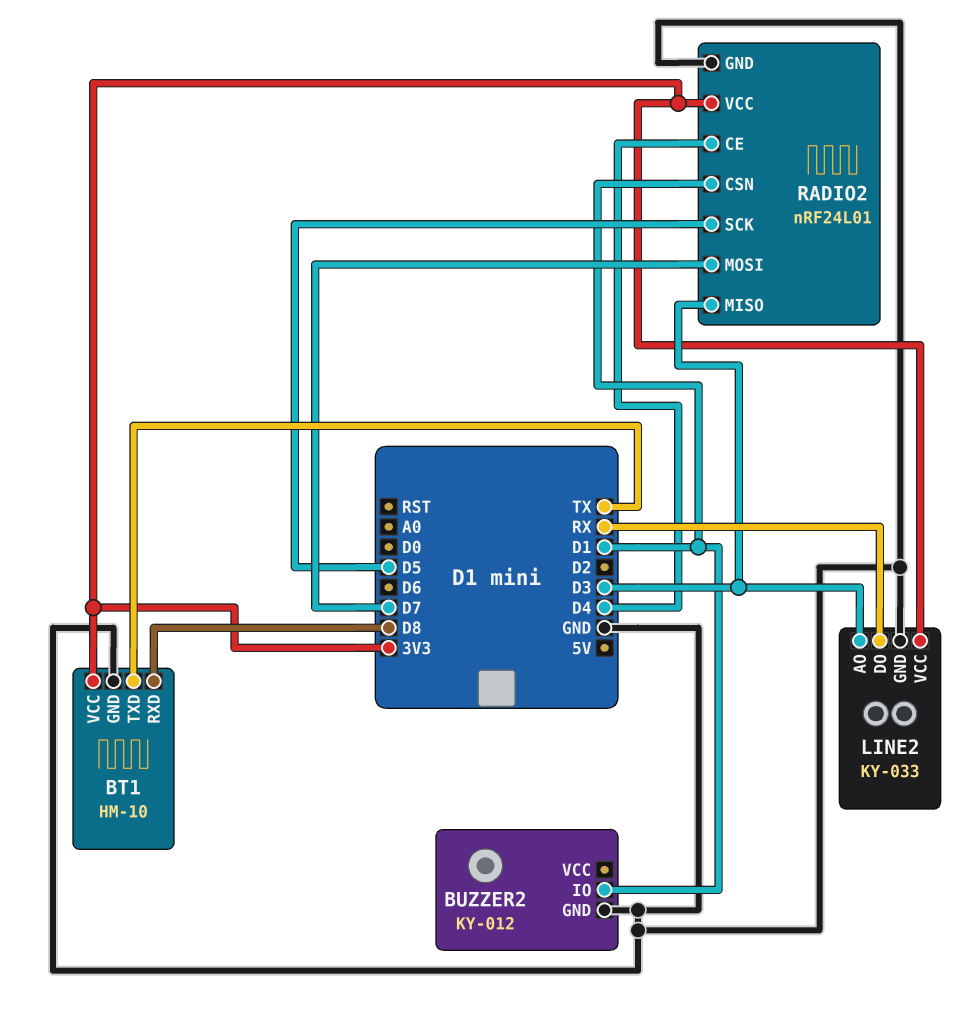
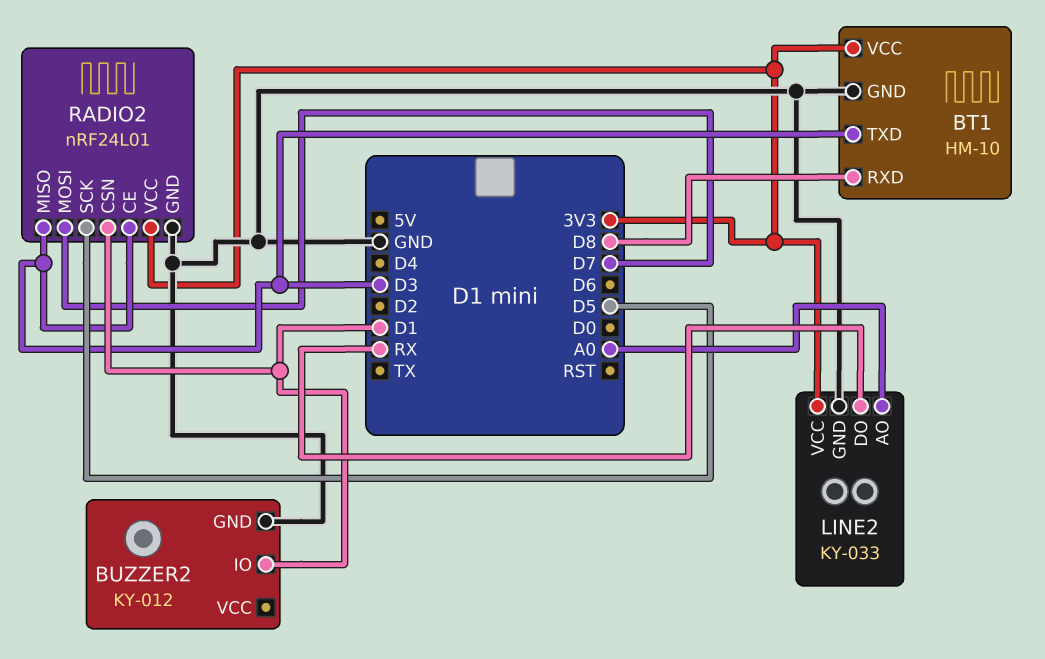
BT1 pin TXD: TX -> D3
LINE2 pin AO: D3 -> A0
RADIO2 pin CE: D4 -> D3

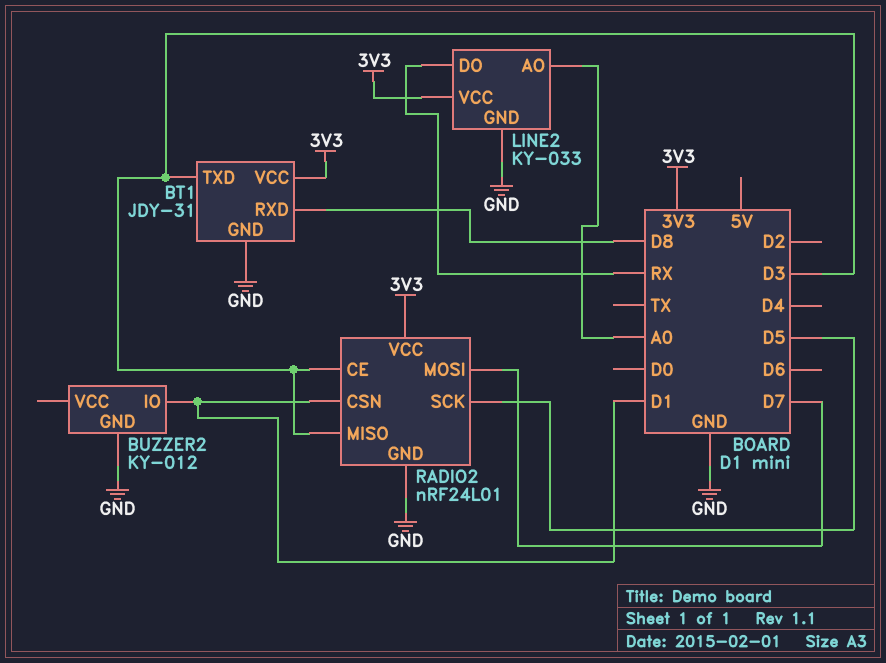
BT1: HM-10 -> JDY-31

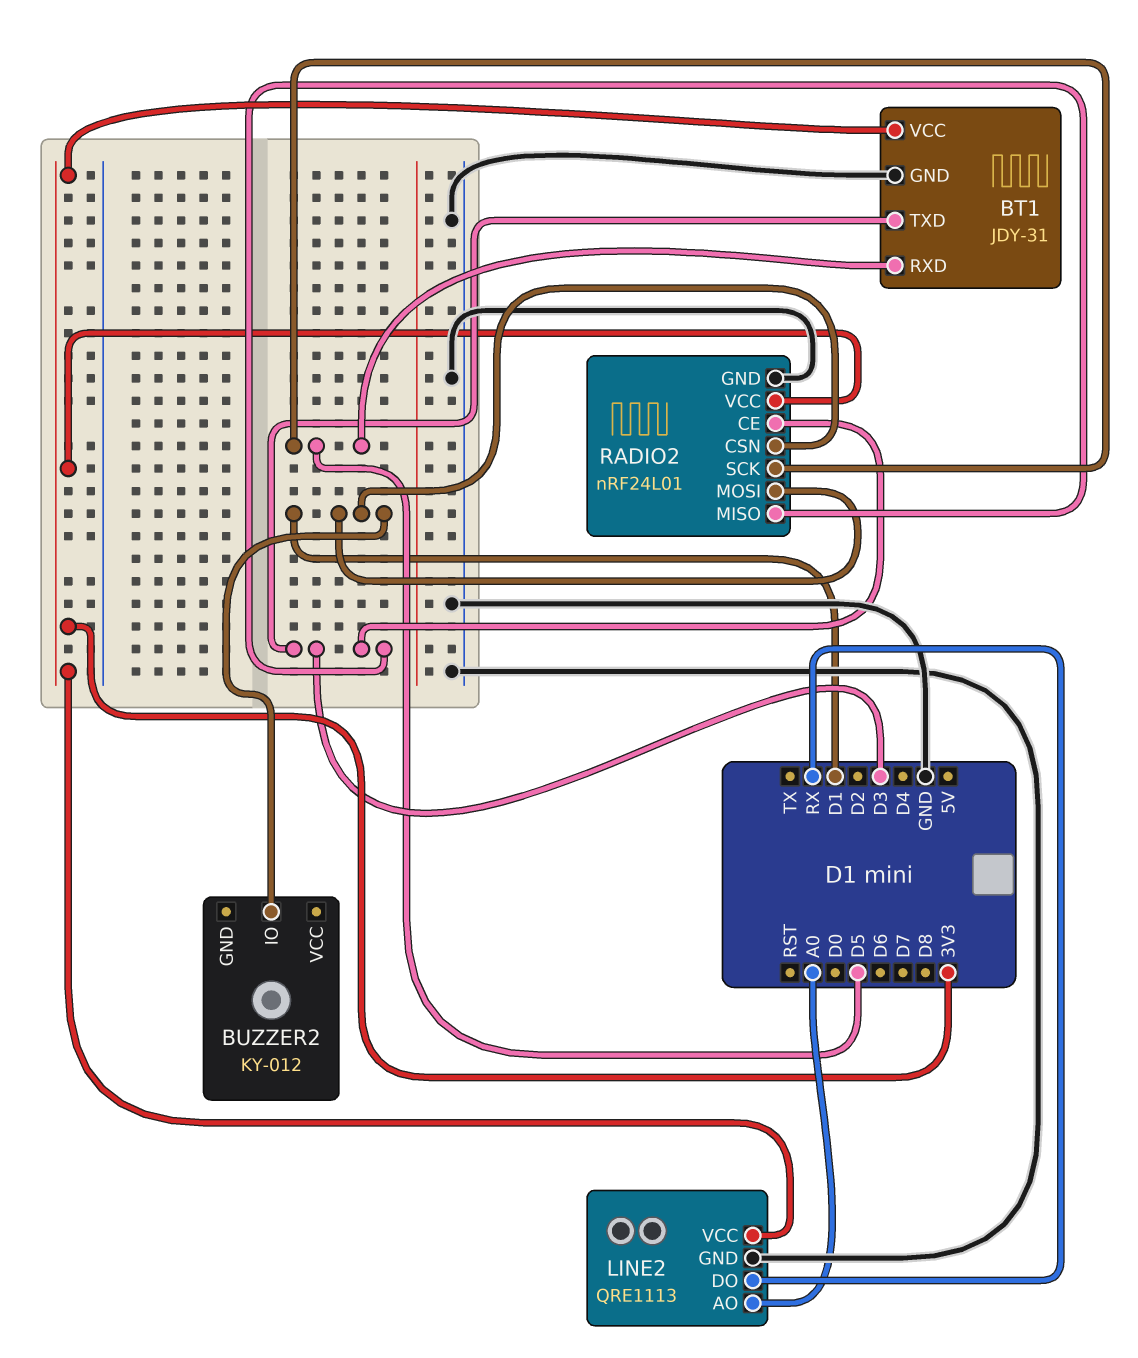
BT1 pin RXD: D8 -> D5
BUZZER2 pin GND: GND -> none
LINE2: KY-033 -> QRE1113
RADIO2 pin MOSI: D7 -> D1

